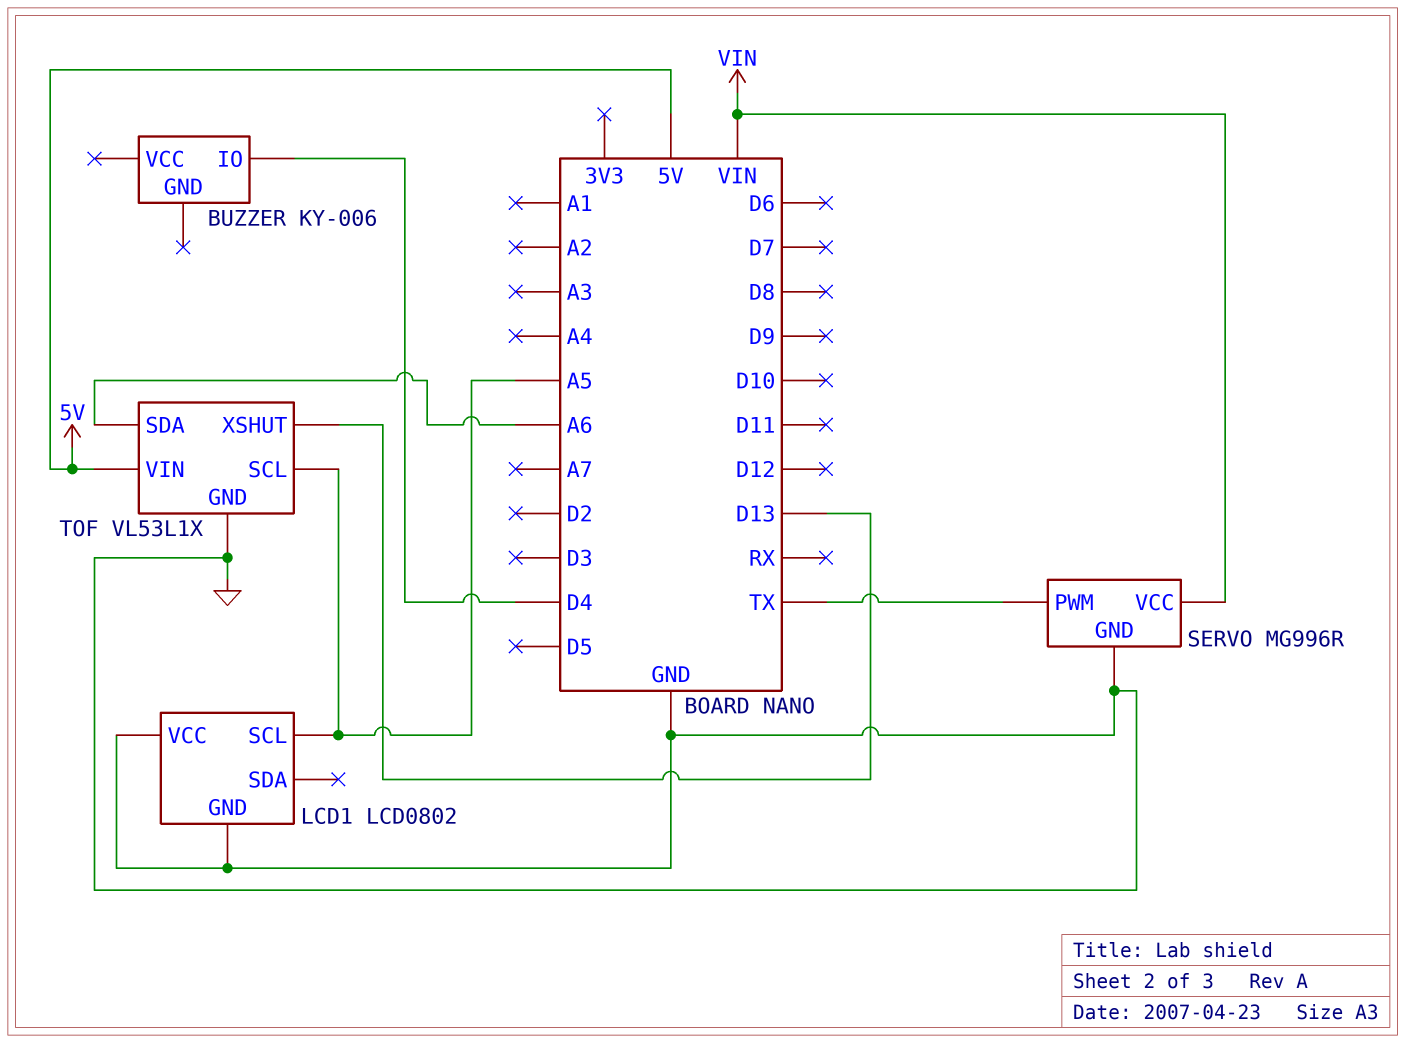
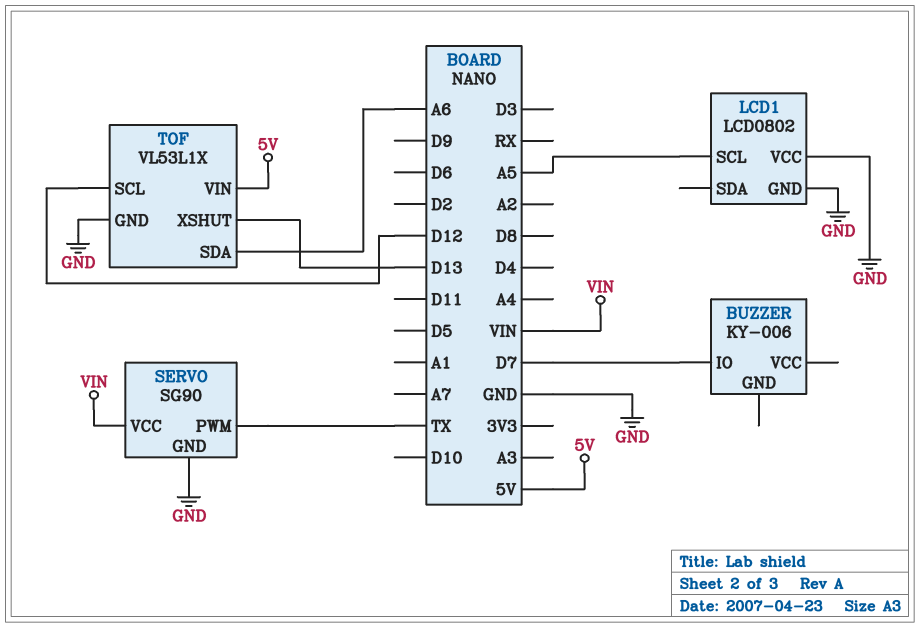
BUZZER pin IO: D4 -> D7
SERVO: MG996R -> SG90
TOF pin SCL: A5 -> D12

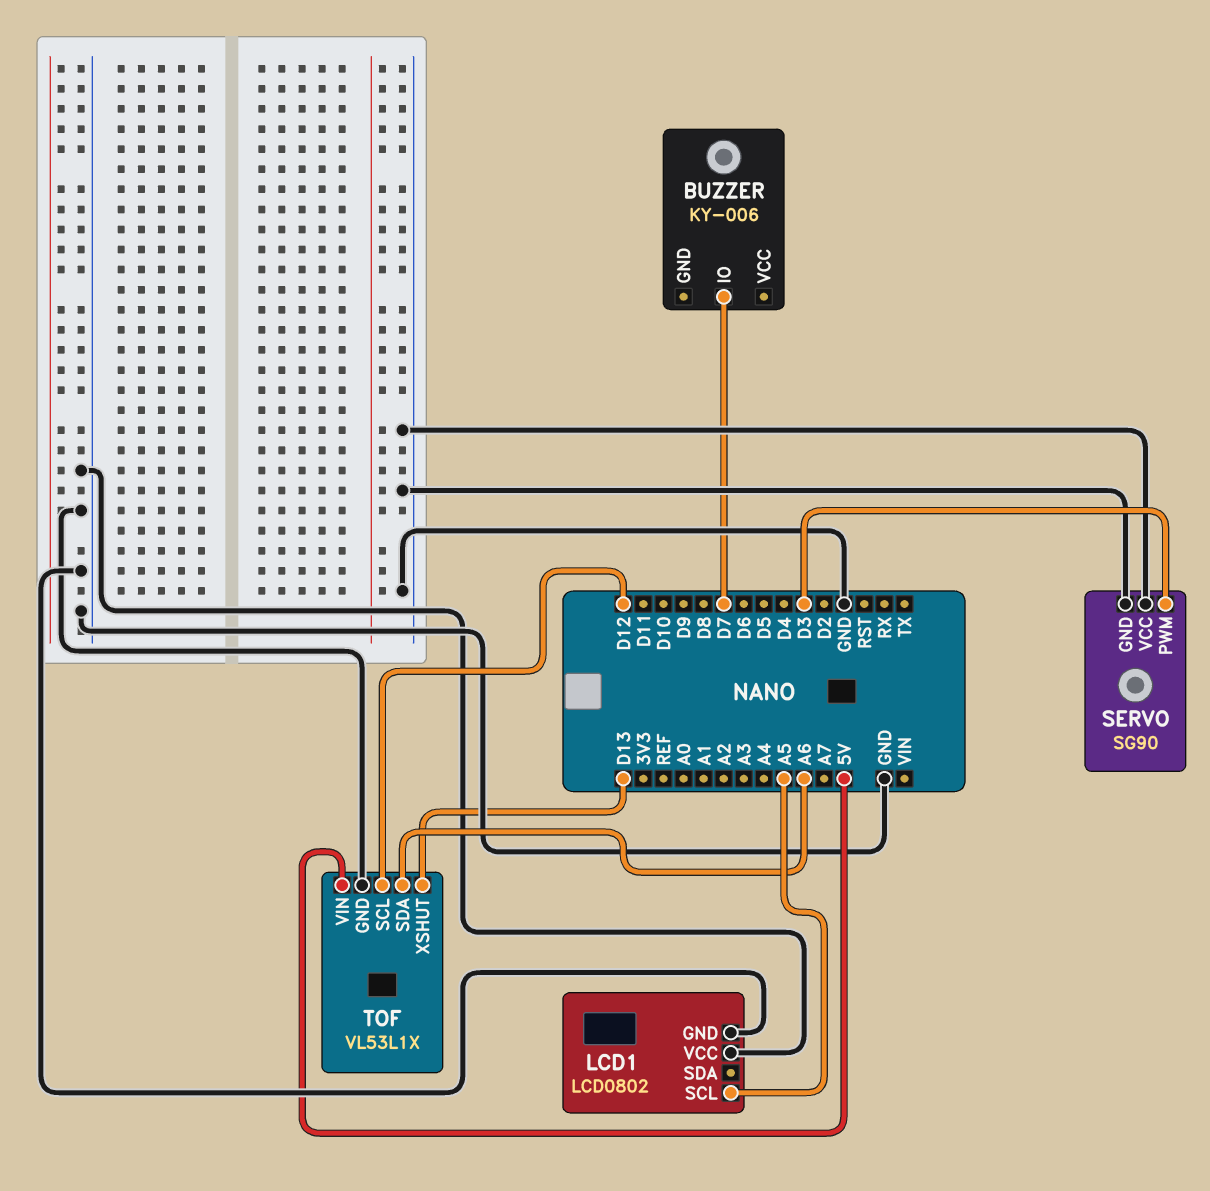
SERVO pin PWM: TX -> D3
SERVO pin VCC: VIN -> GND

